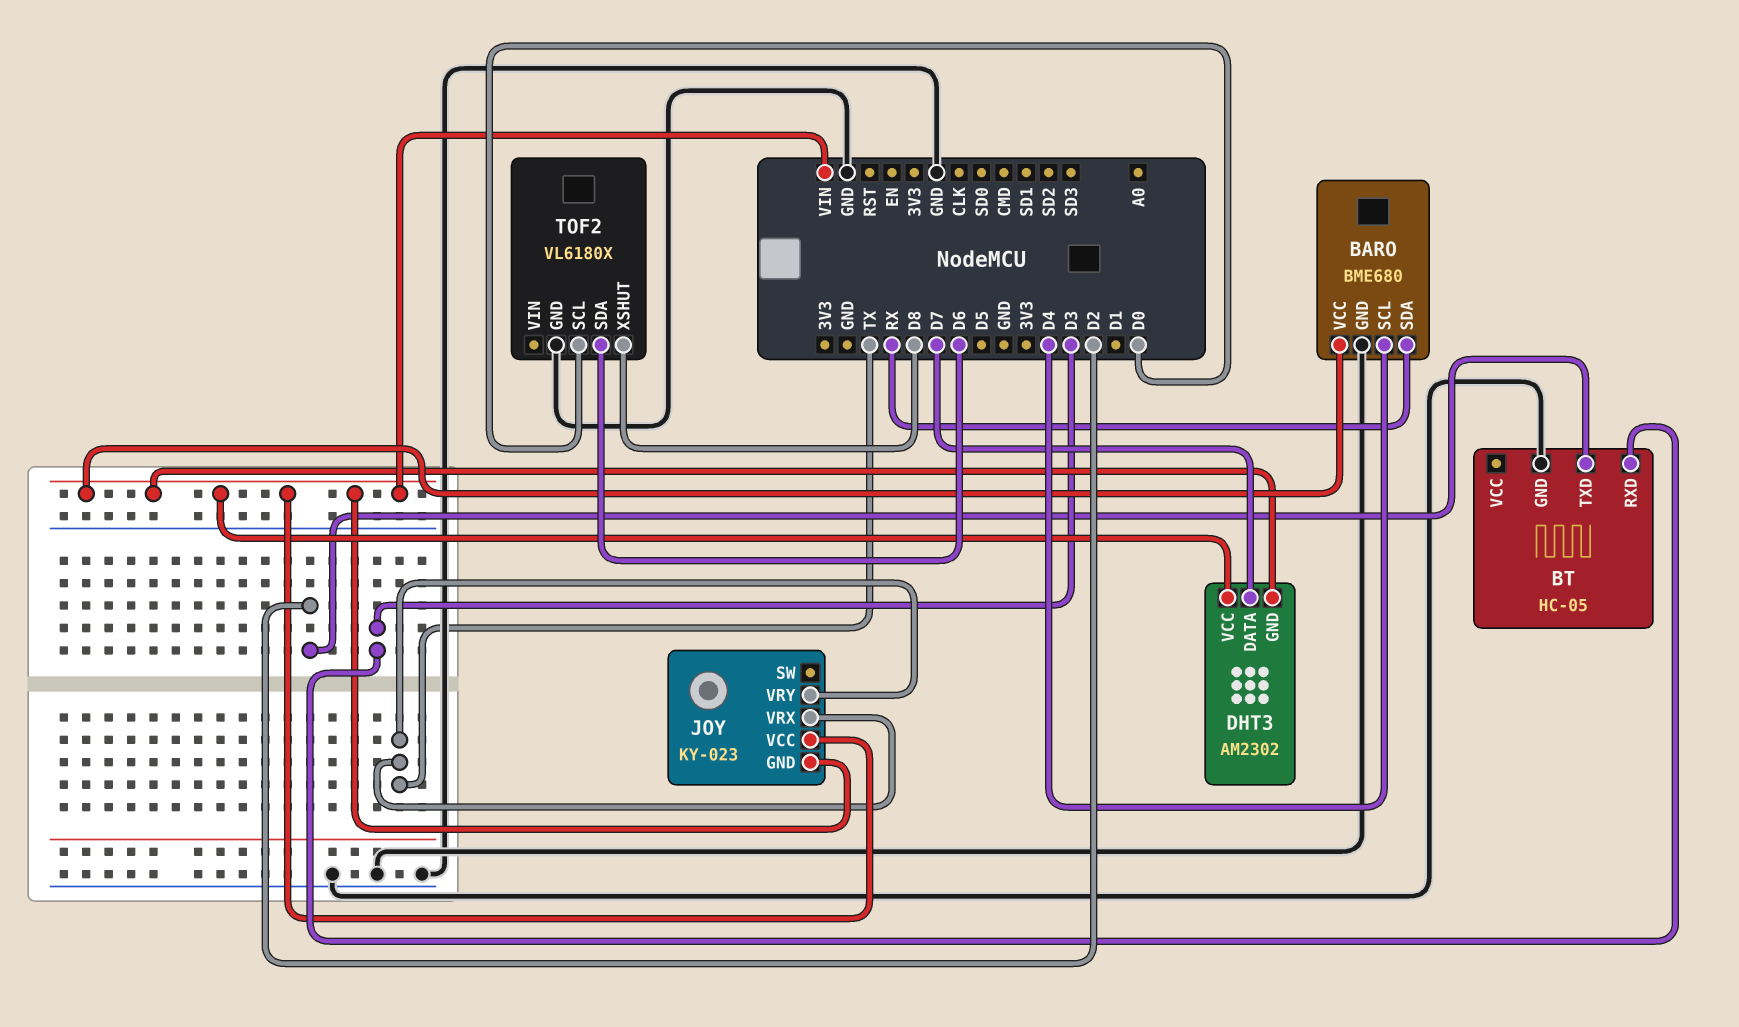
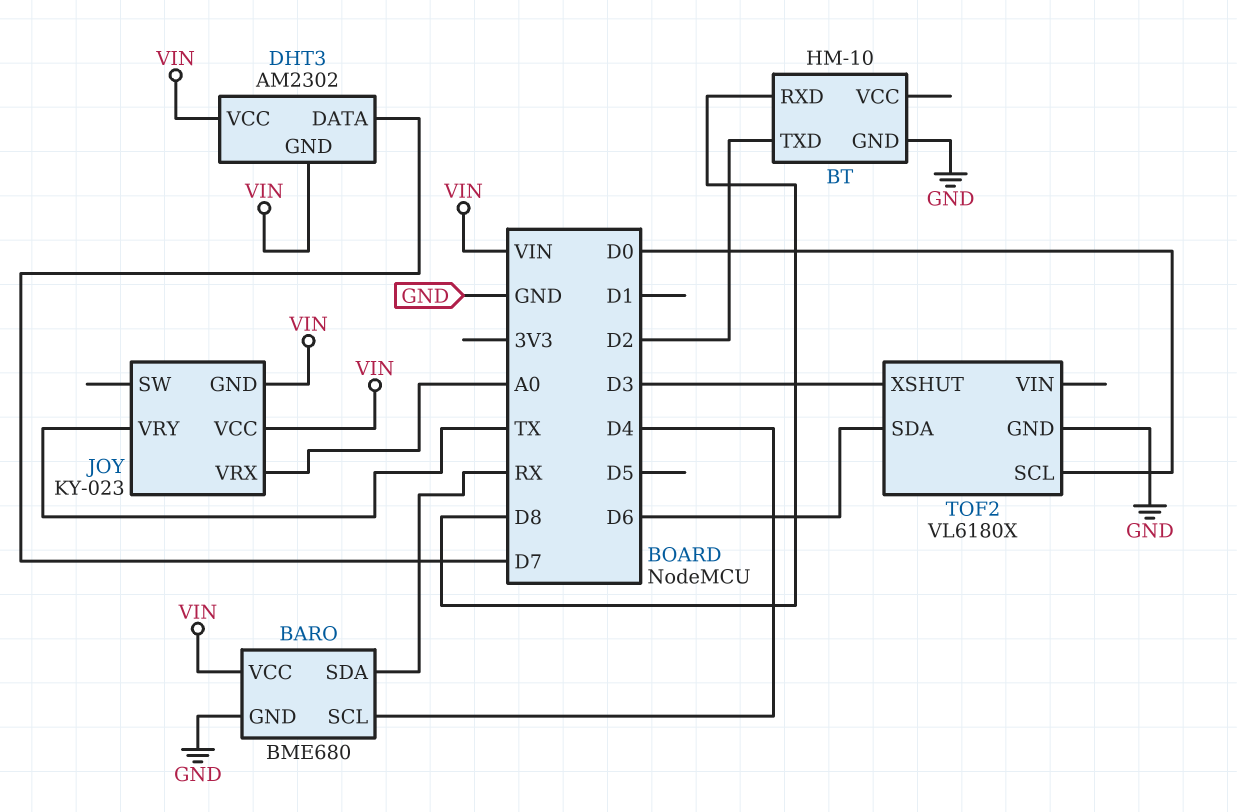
BT: HC-05 -> HM-10
BT pin RXD: D3 -> D8
JOY pin VRX: TX -> A0
TOF2 pin XSHUT: D8 -> D3

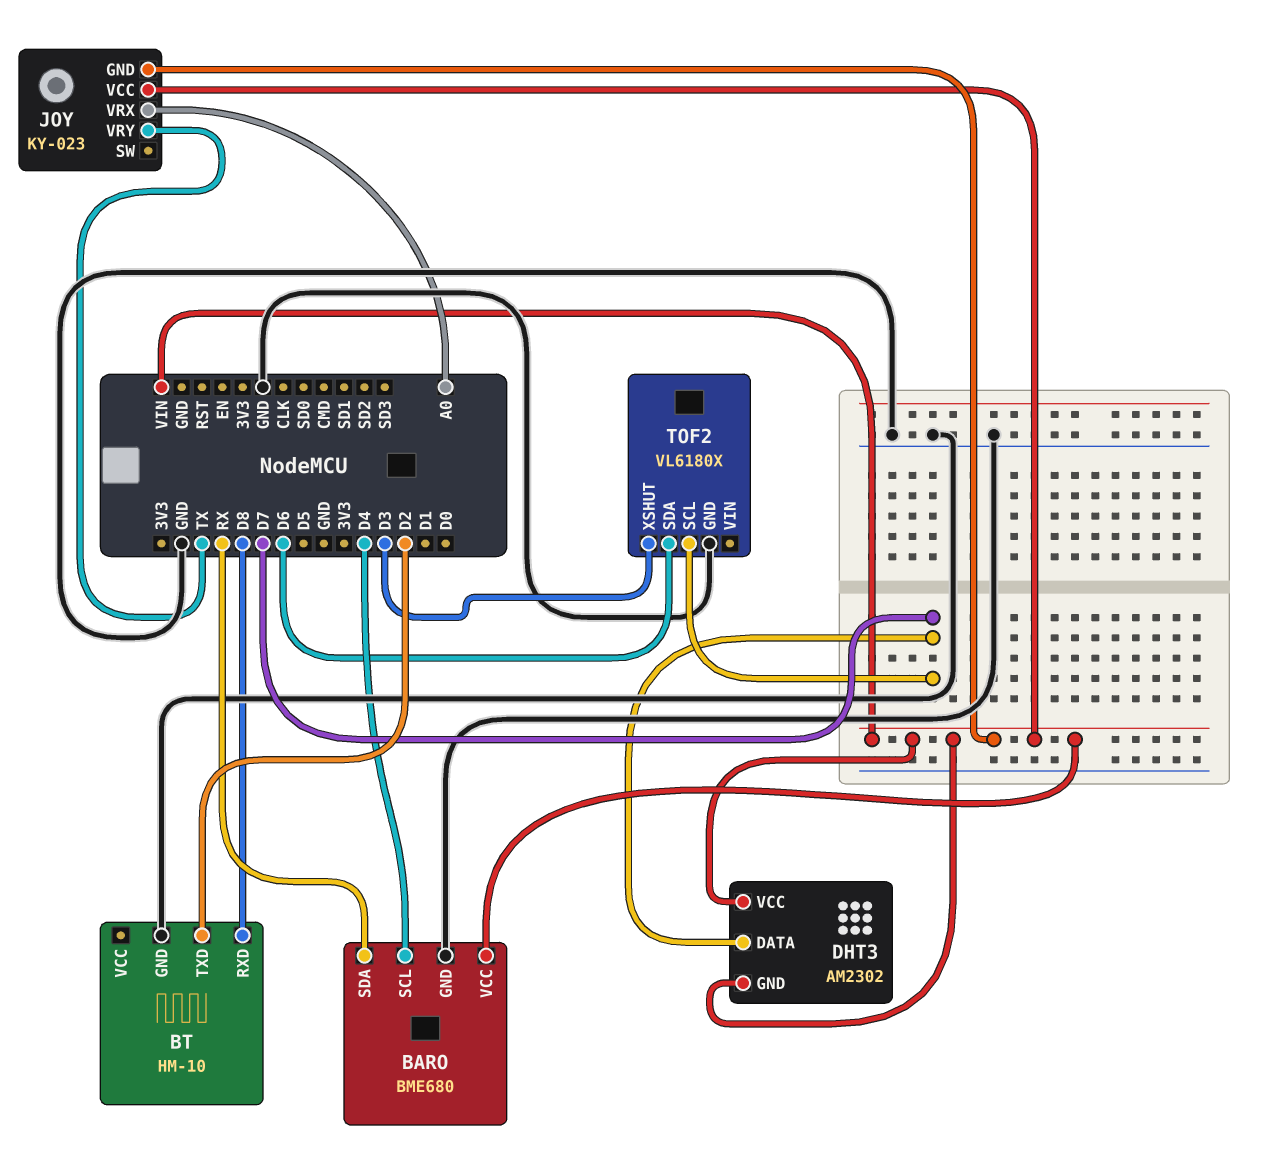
TOF2 pin SCL: D0 -> D7

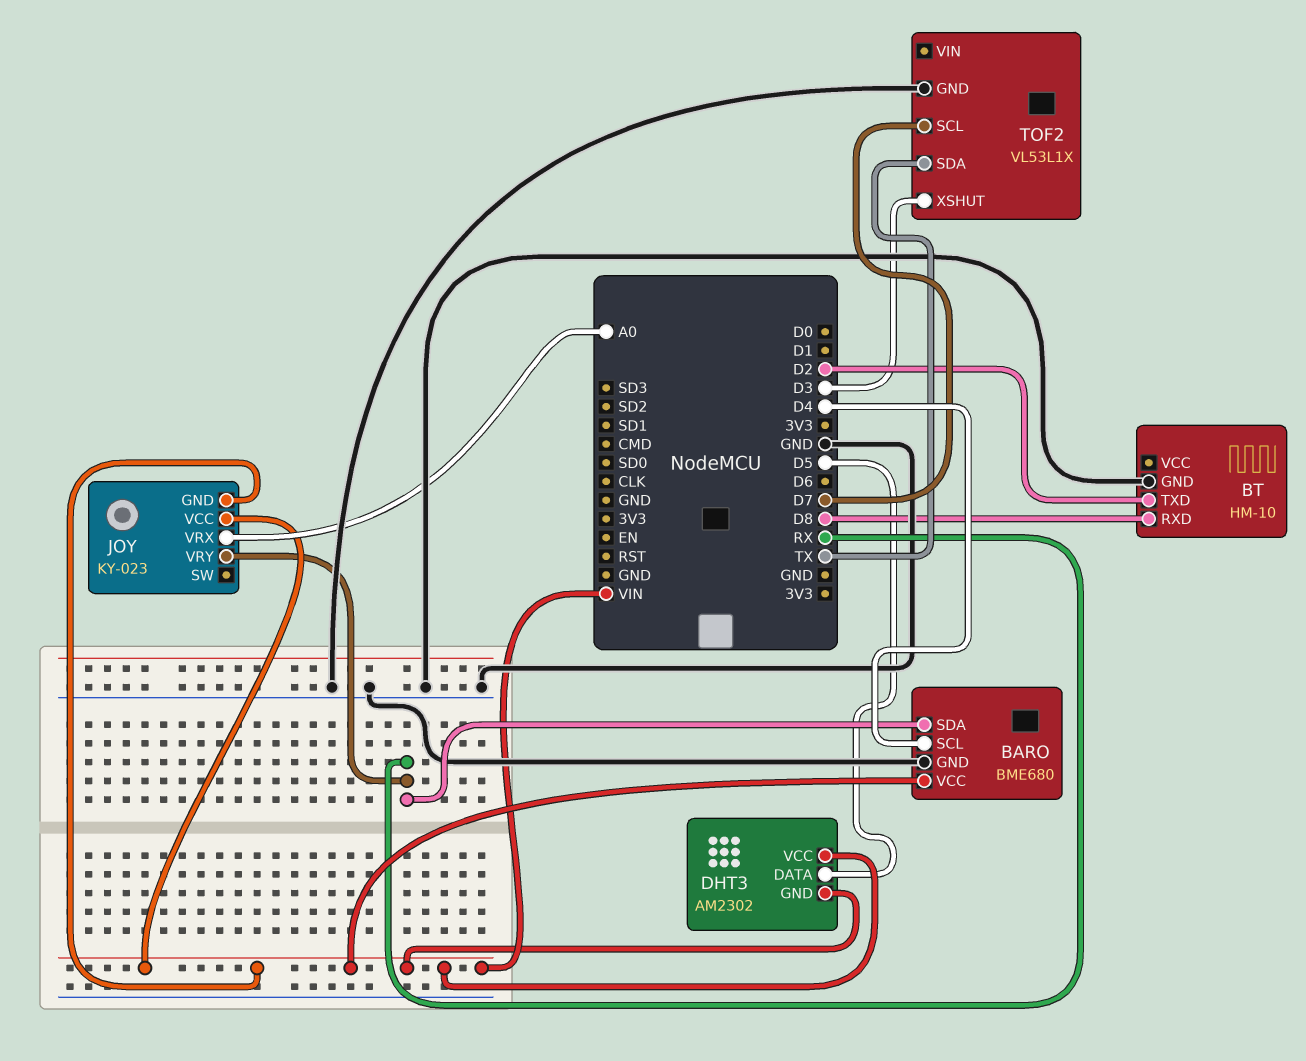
DHT3 pin DATA: D7 -> D5
JOY pin VRY: TX -> RX
TOF2: VL6180X -> VL53L1X
TOF2 pin SDA: D6 -> TX

